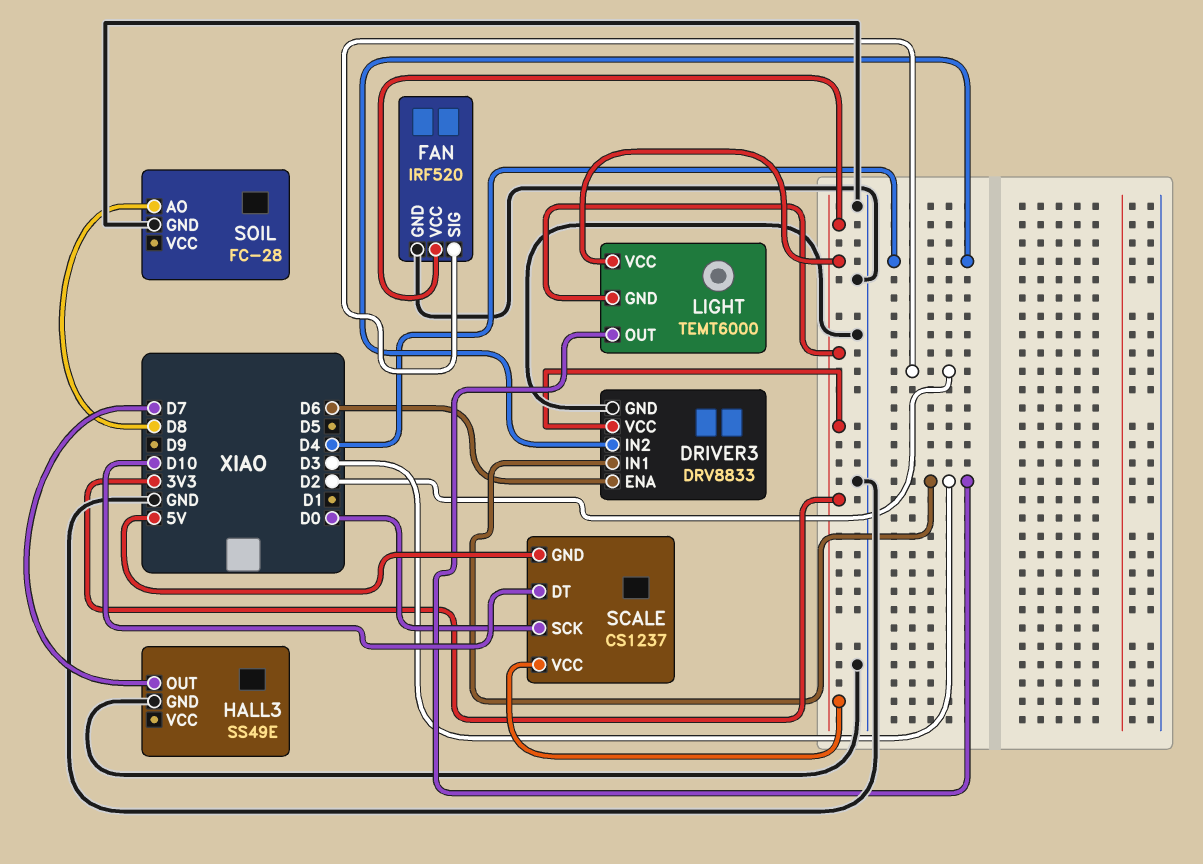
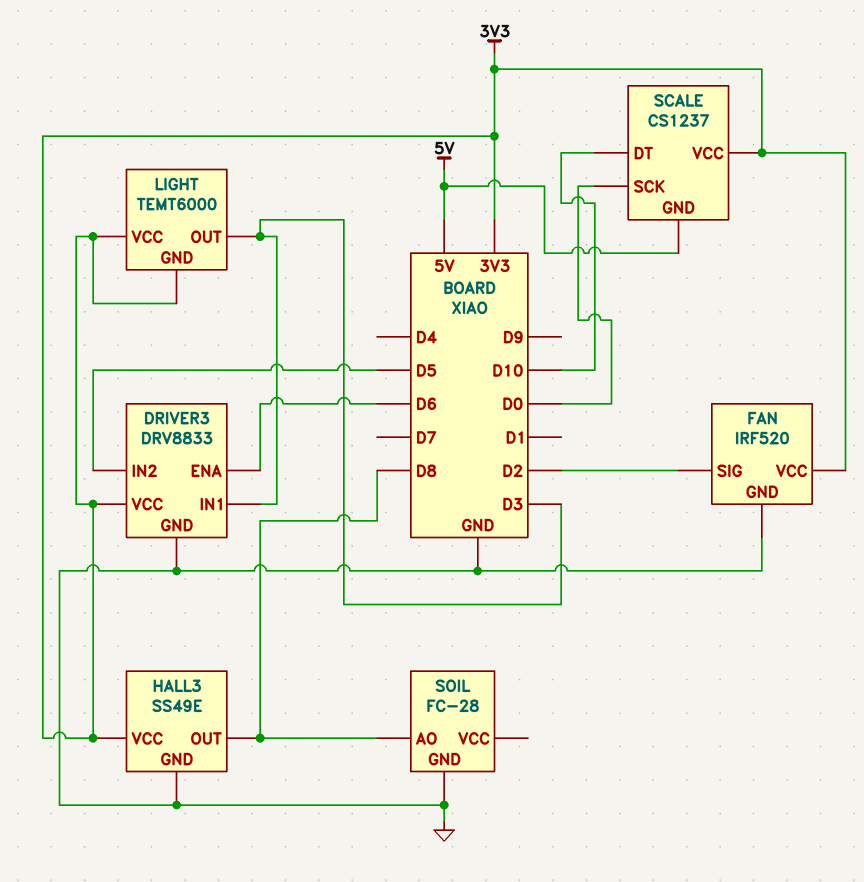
DRIVER3 pin IN2: D4 -> D5
HALL3 pin OUT: D7 -> D8
HALL3 pin VCC: none -> 3V3

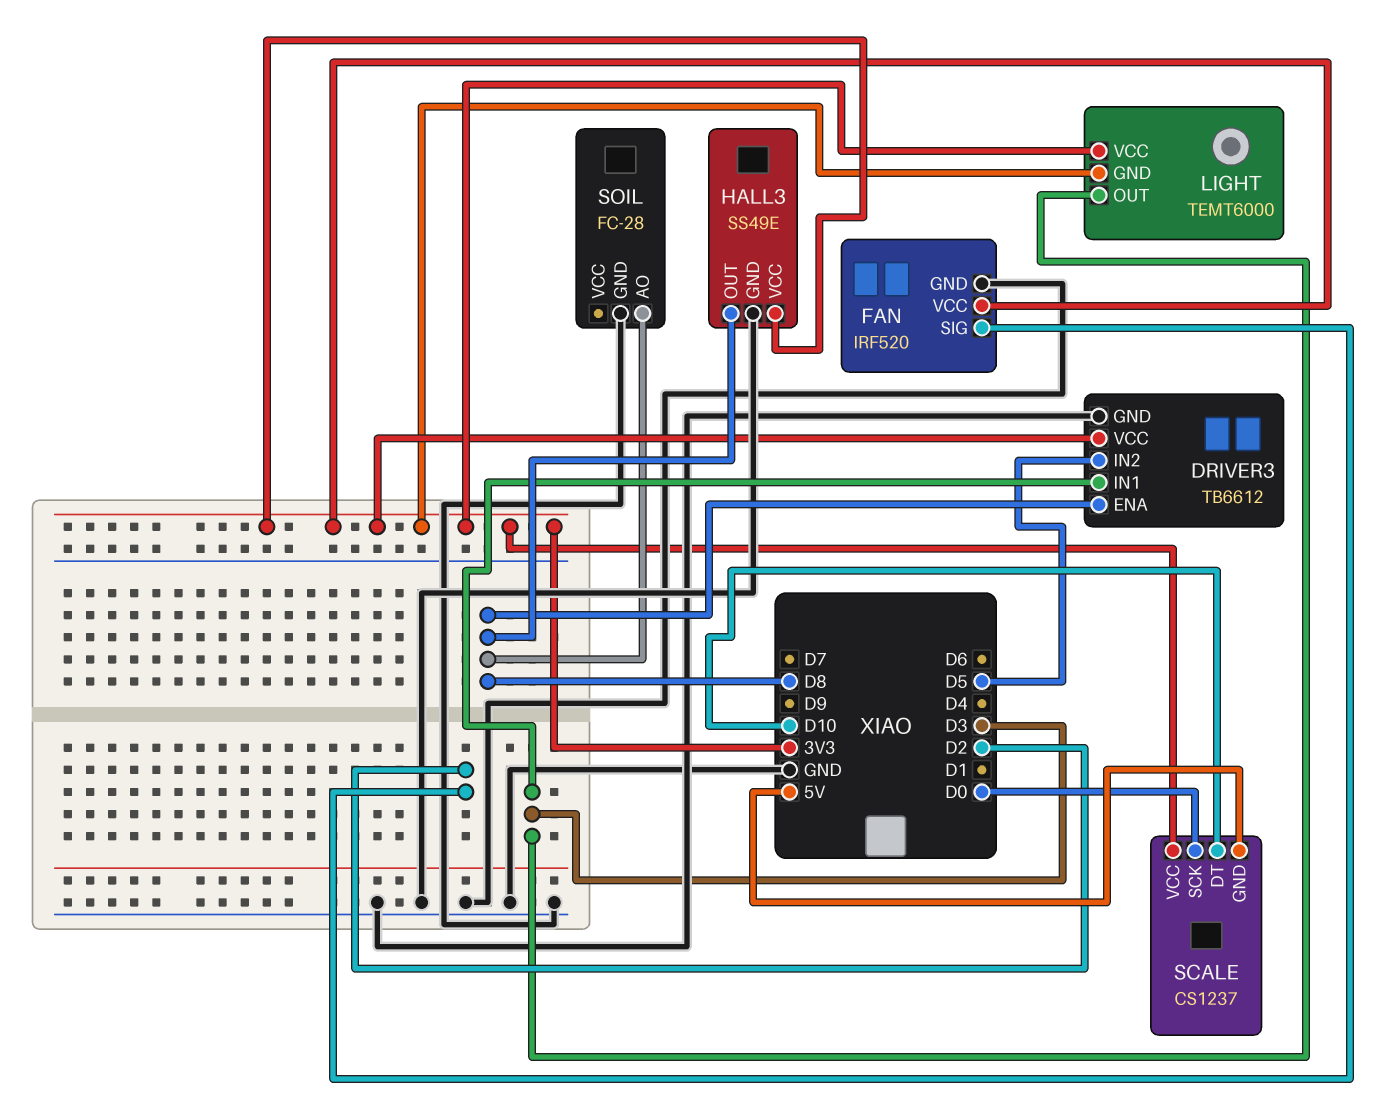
DRIVER3: DRV8833 -> TB6612
DRIVER3 pin ENA: D6 -> D8

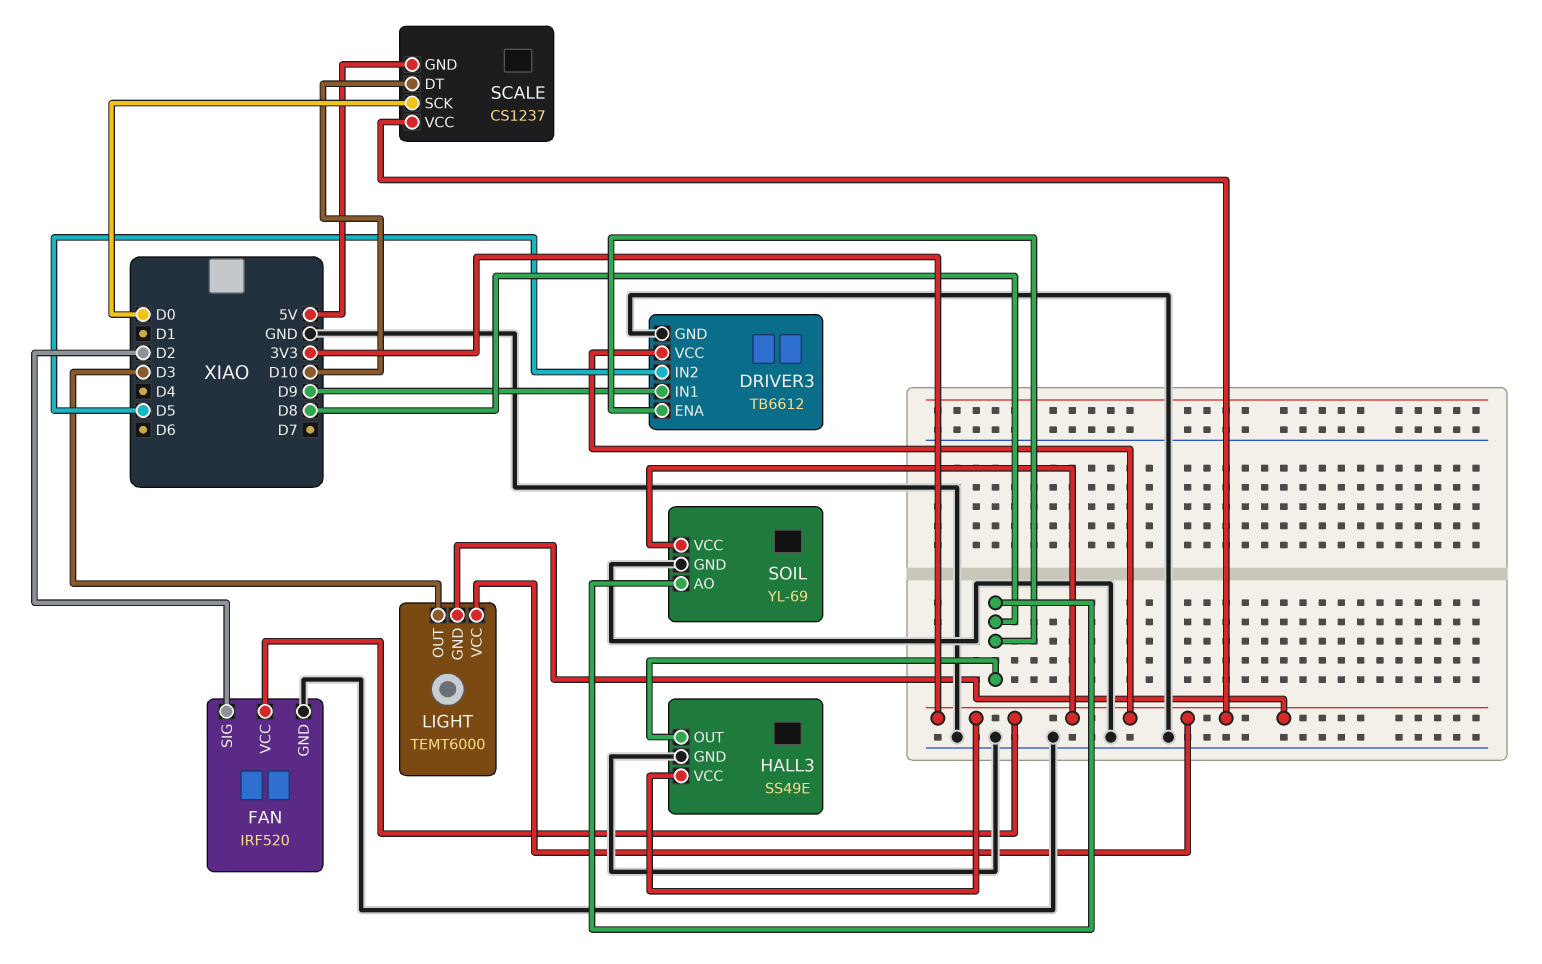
DRIVER3 pin IN1: D3 -> D9
SOIL: FC-28 -> YL-69
SOIL pin VCC: none -> 3V3

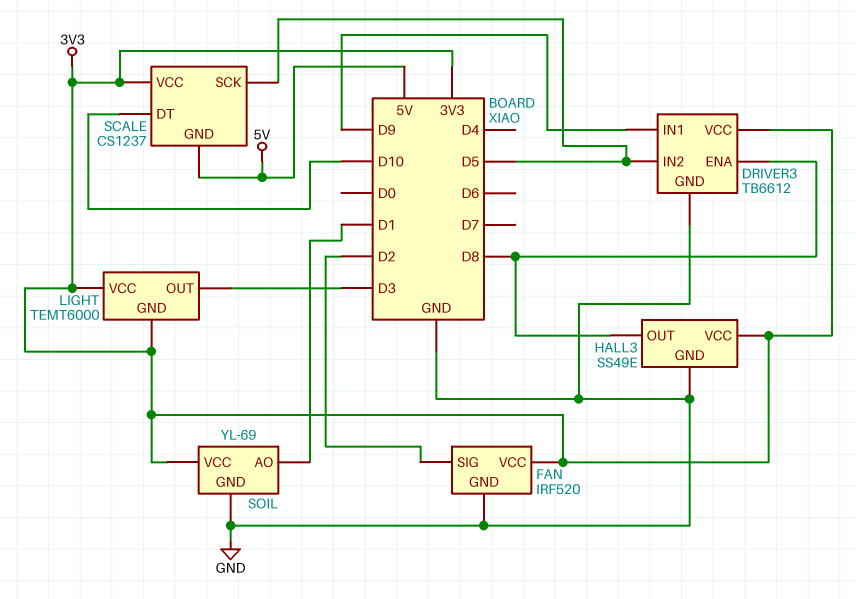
SCALE pin SCK: D0 -> D5
SOIL pin AO: D8 -> D1

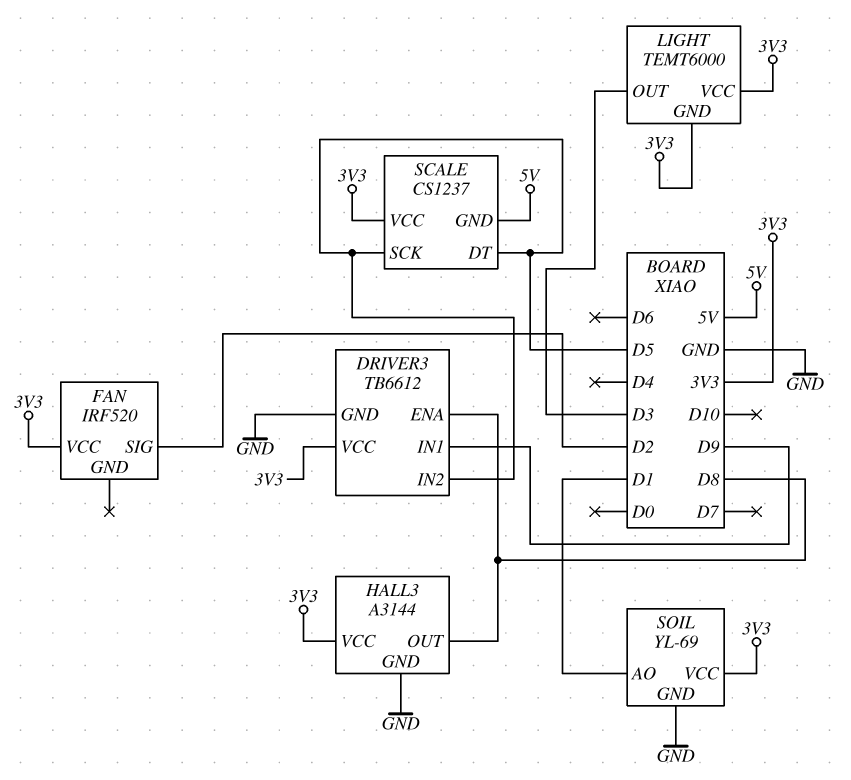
FAN pin GND: GND -> none
HALL3: SS49E -> A3144
SCALE pin DT: D10 -> D5

